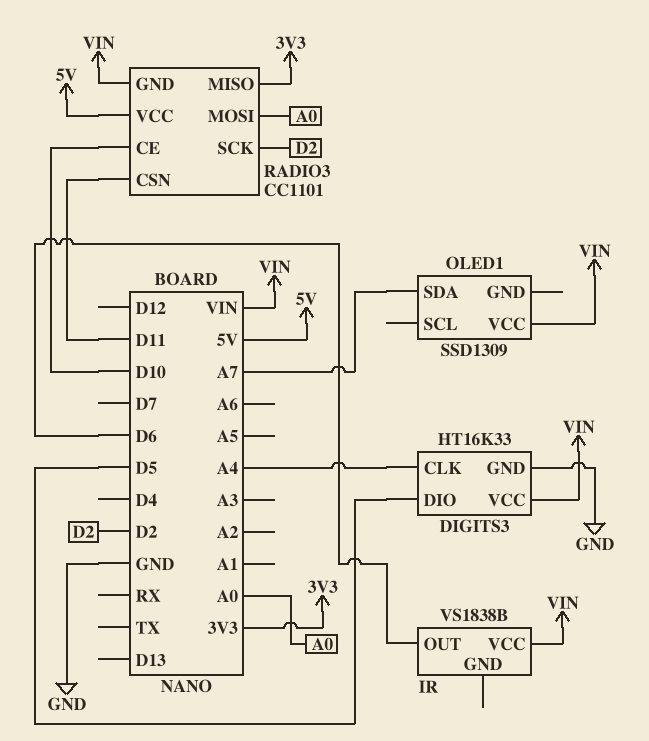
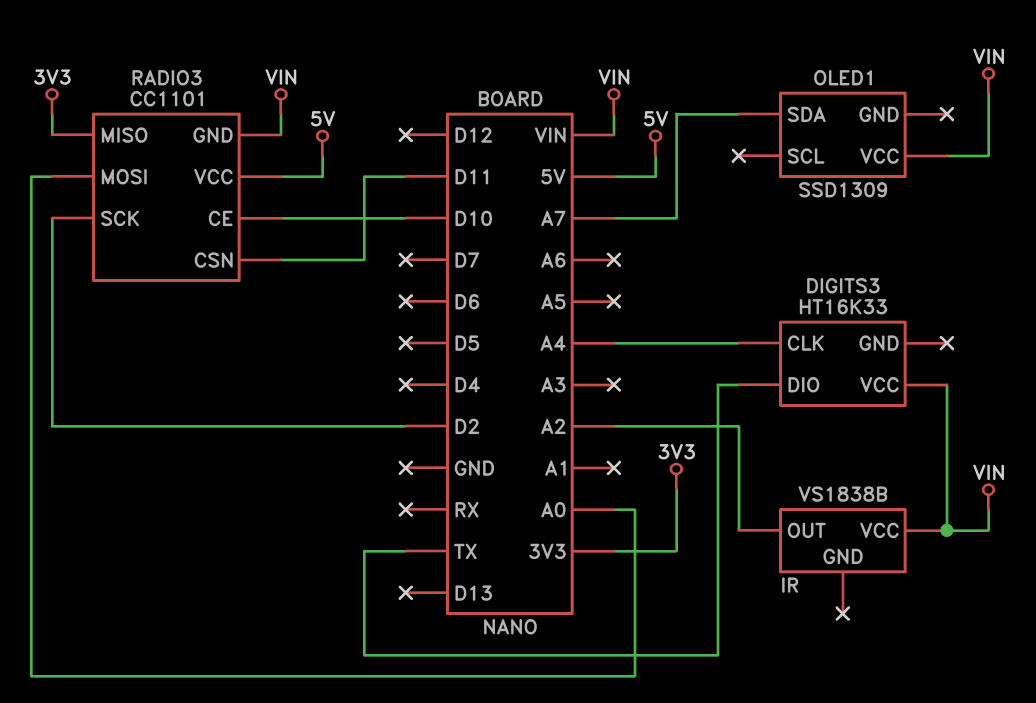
DIGITS3 pin DIO: D5 -> TX
DIGITS3 pin GND: GND -> none
IR pin OUT: D6 -> A2

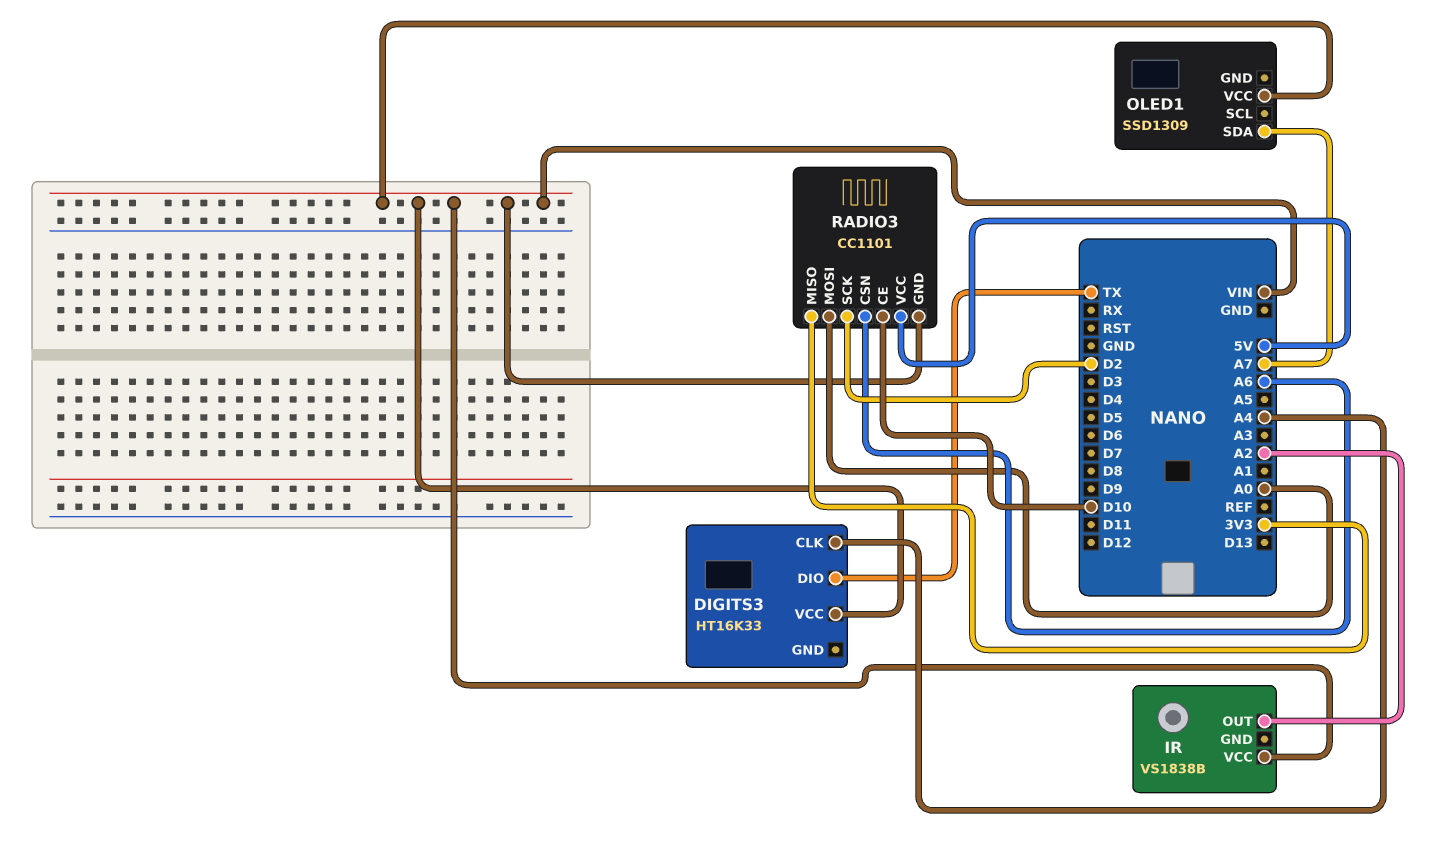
RADIO3 pin CSN: D11 -> A6

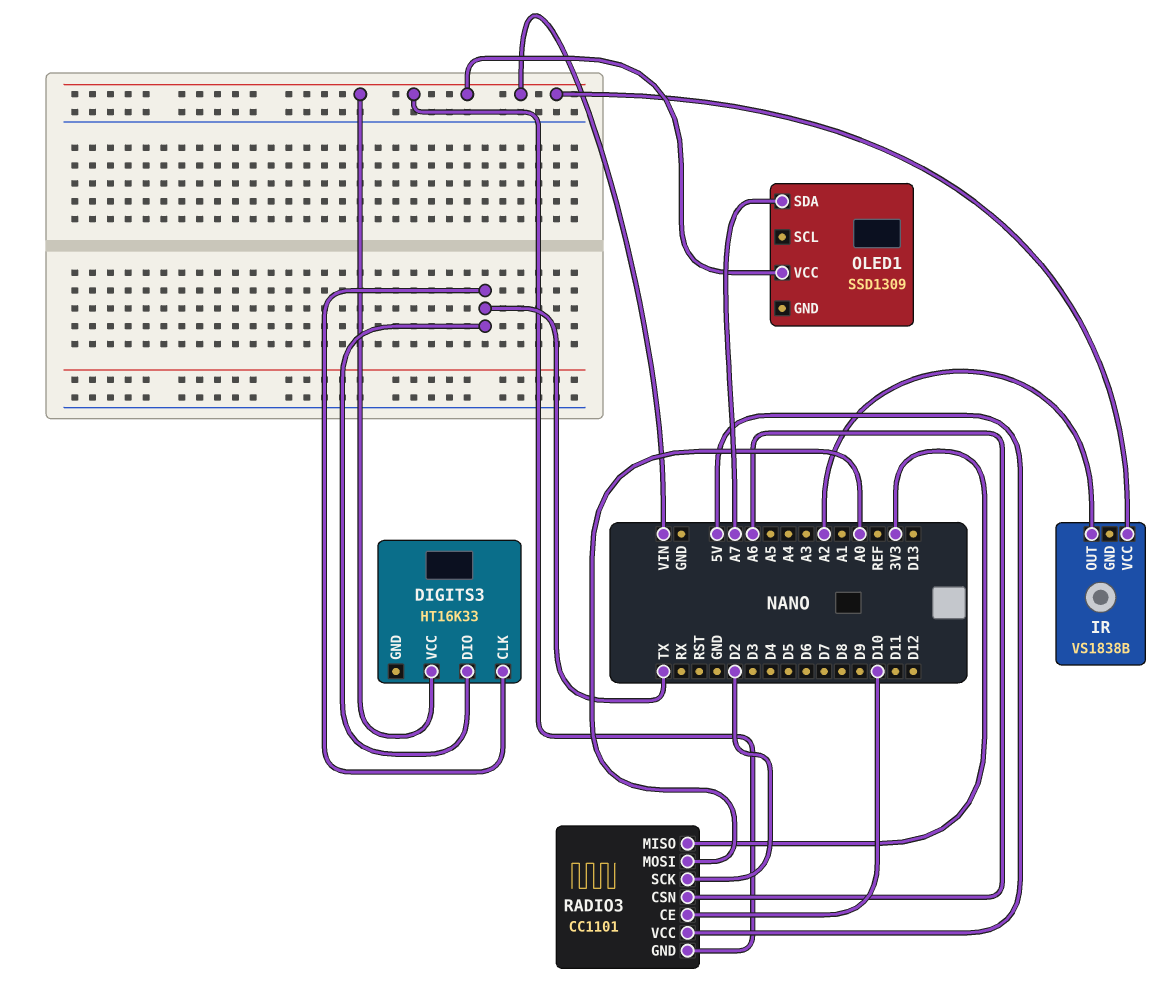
DIGITS3 pin CLK: A4 -> TX

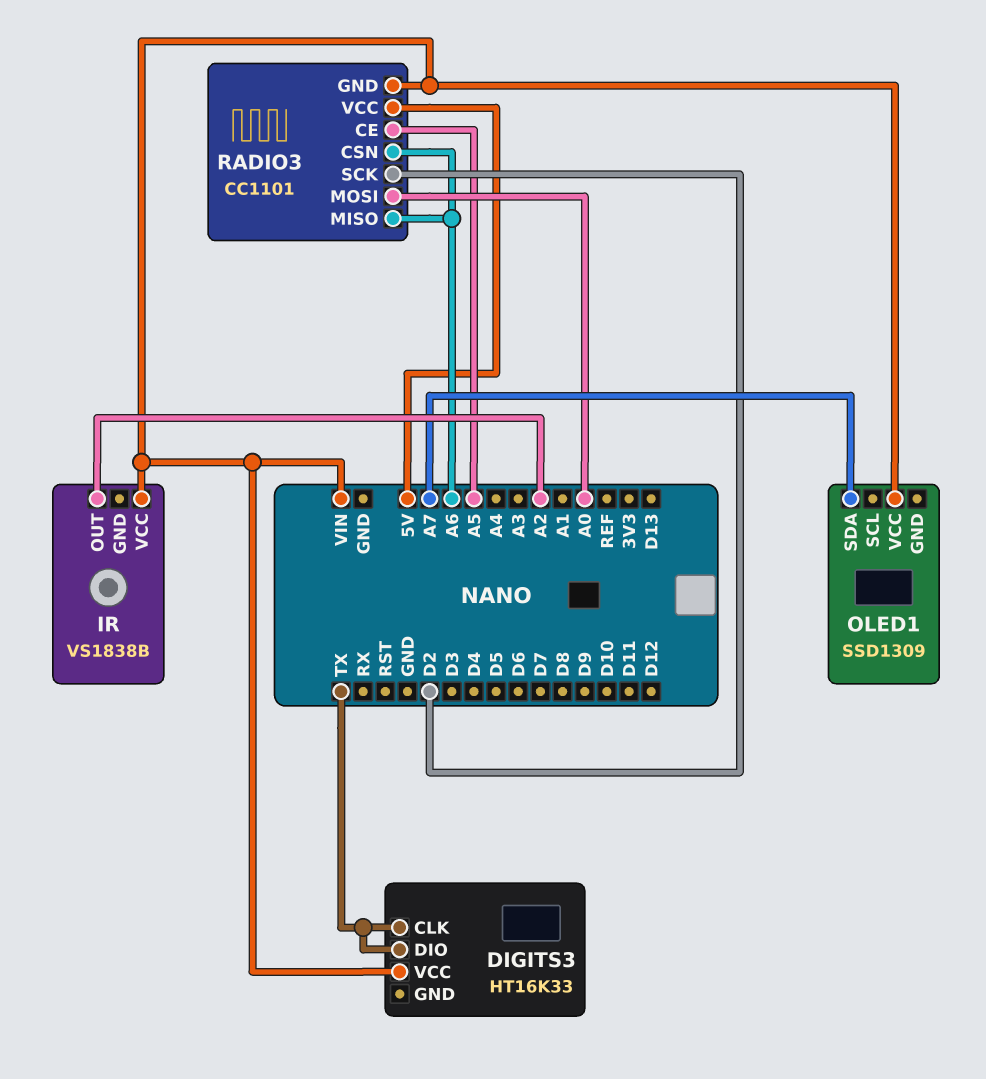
RADIO3 pin CE: D10 -> A5
RADIO3 pin MISO: 3V3 -> A6

